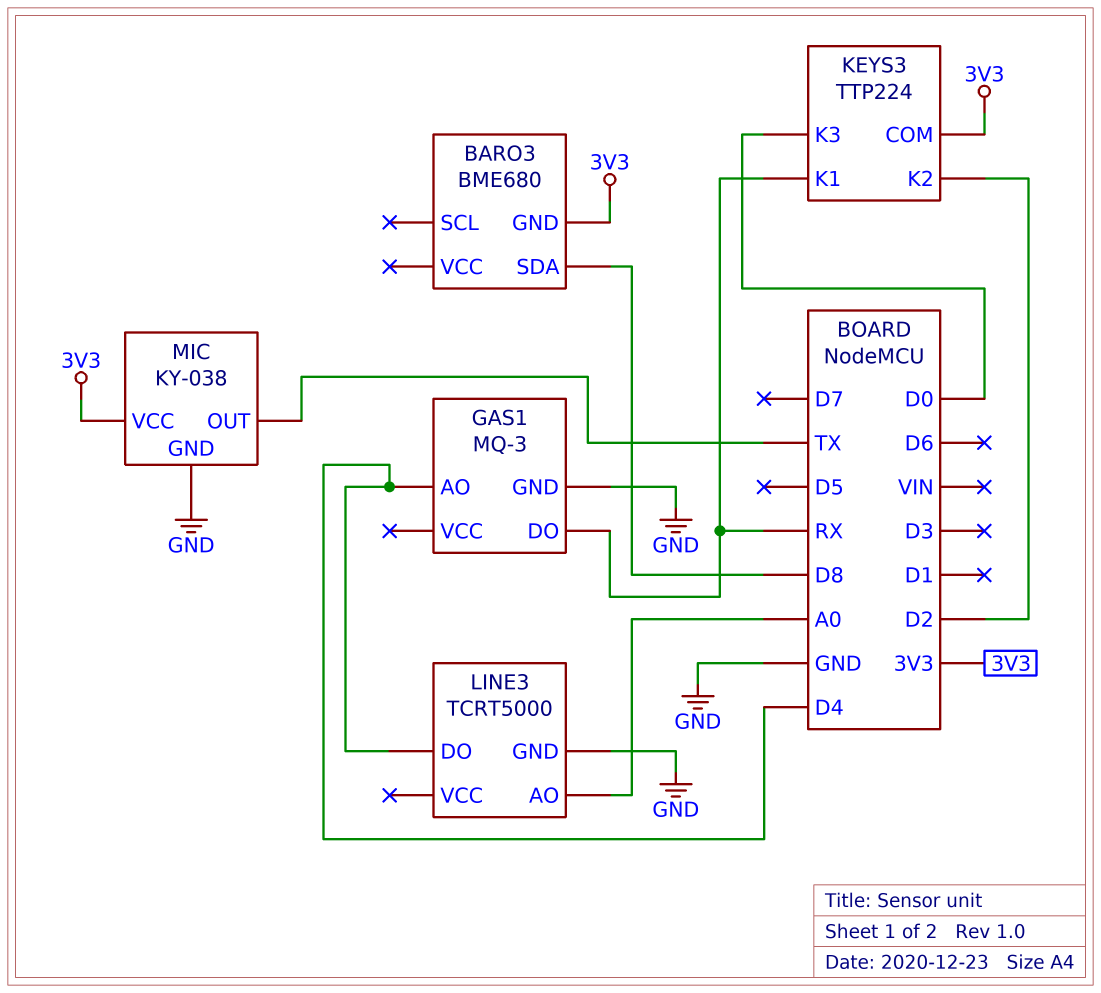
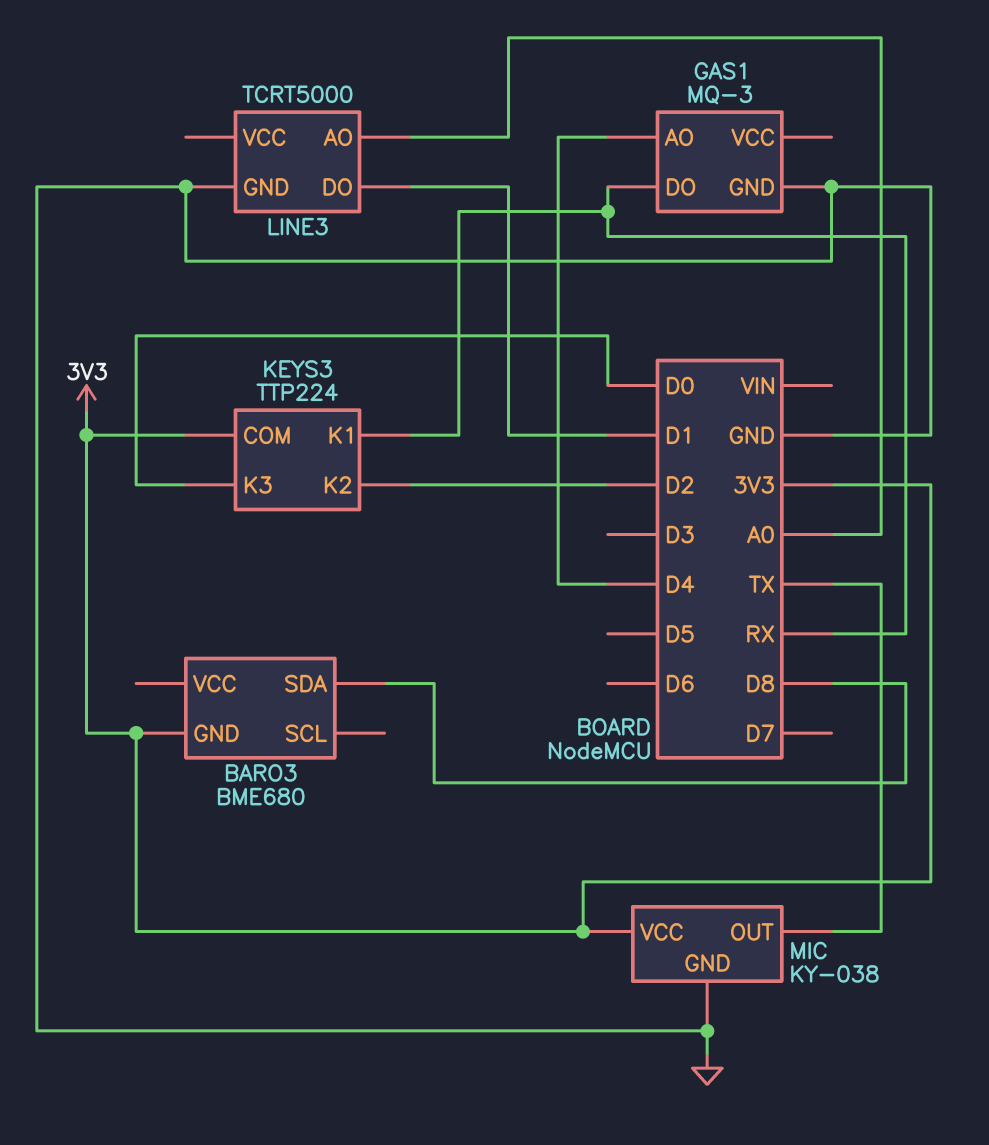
LINE3 pin DO: D4 -> D1

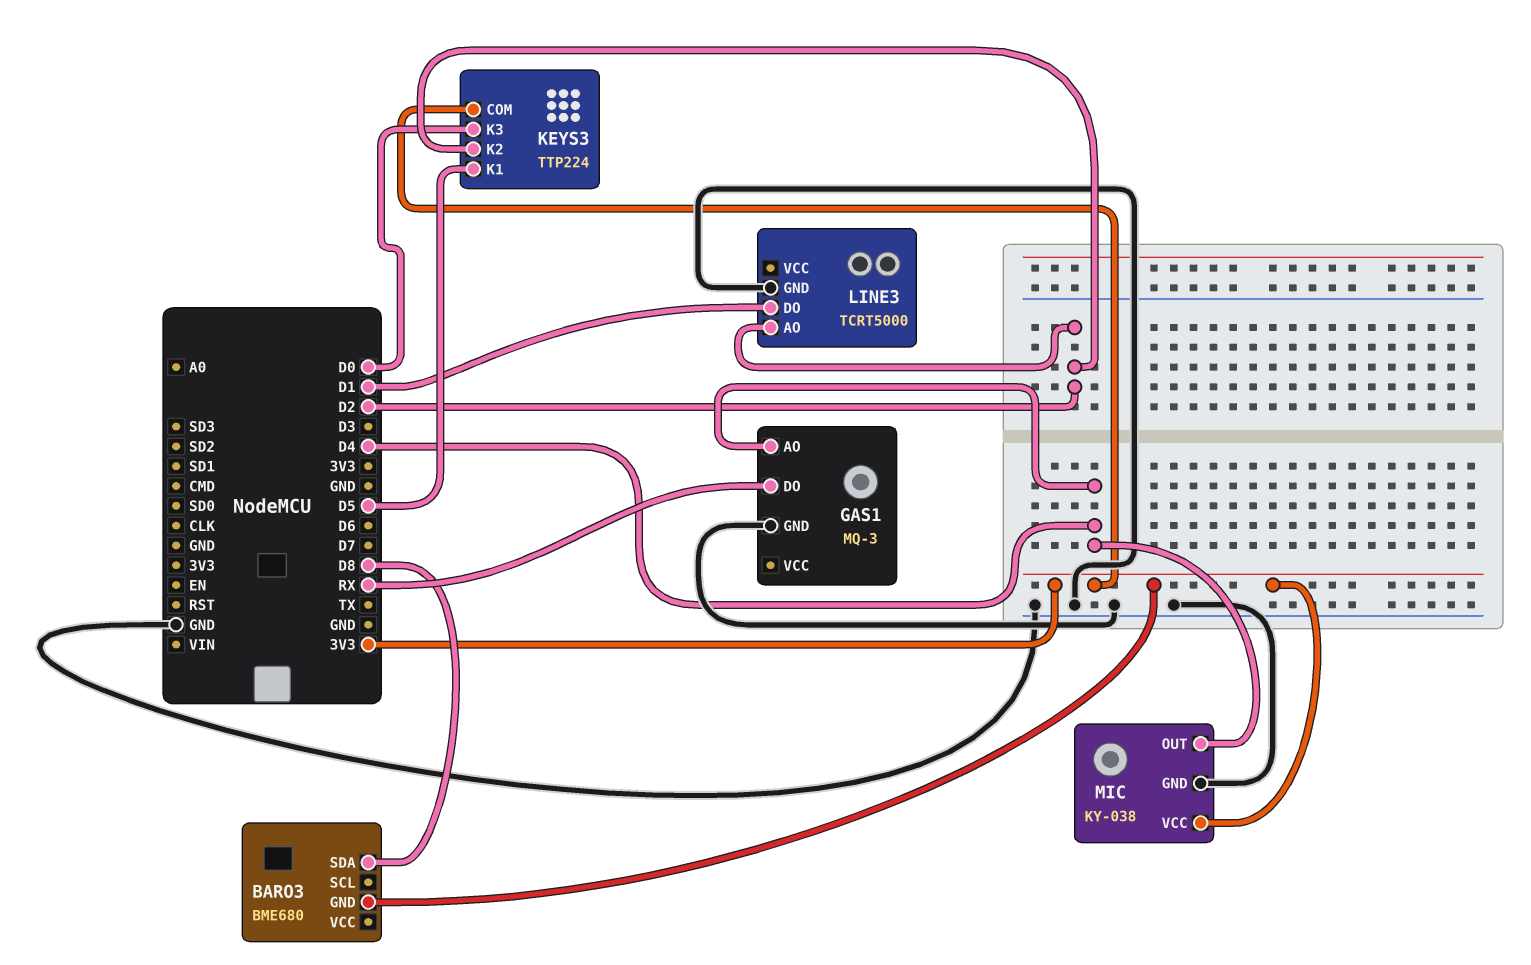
KEYS3 pin K1: RX -> D5
LINE3 pin AO: A0 -> D2
MIC pin OUT: TX -> D4

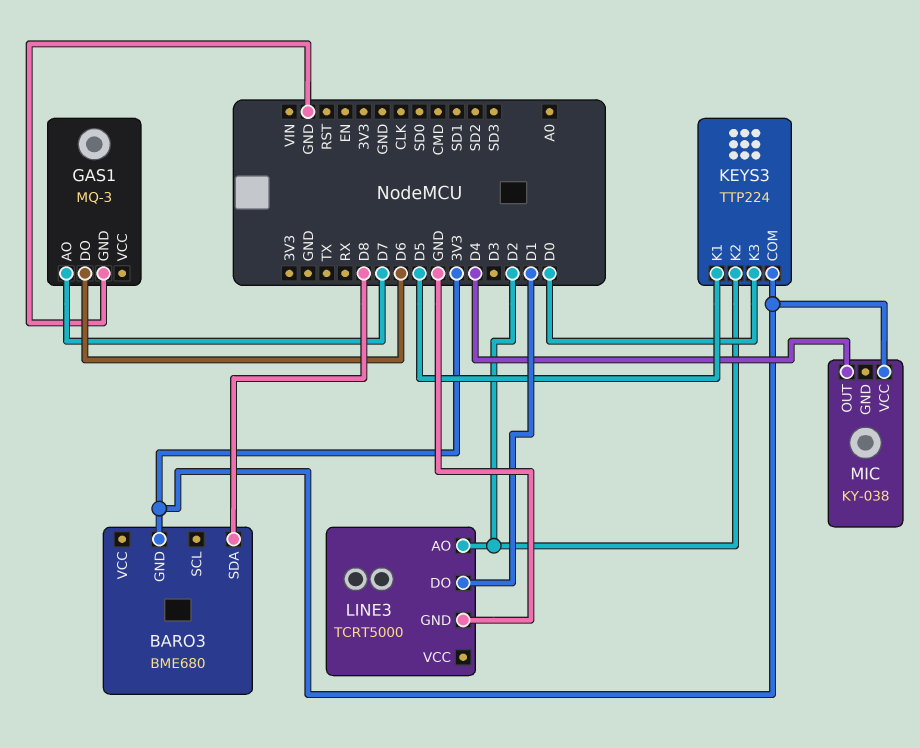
GAS1 pin AO: D4 -> D7
GAS1 pin DO: RX -> D6
MIC pin GND: GND -> none

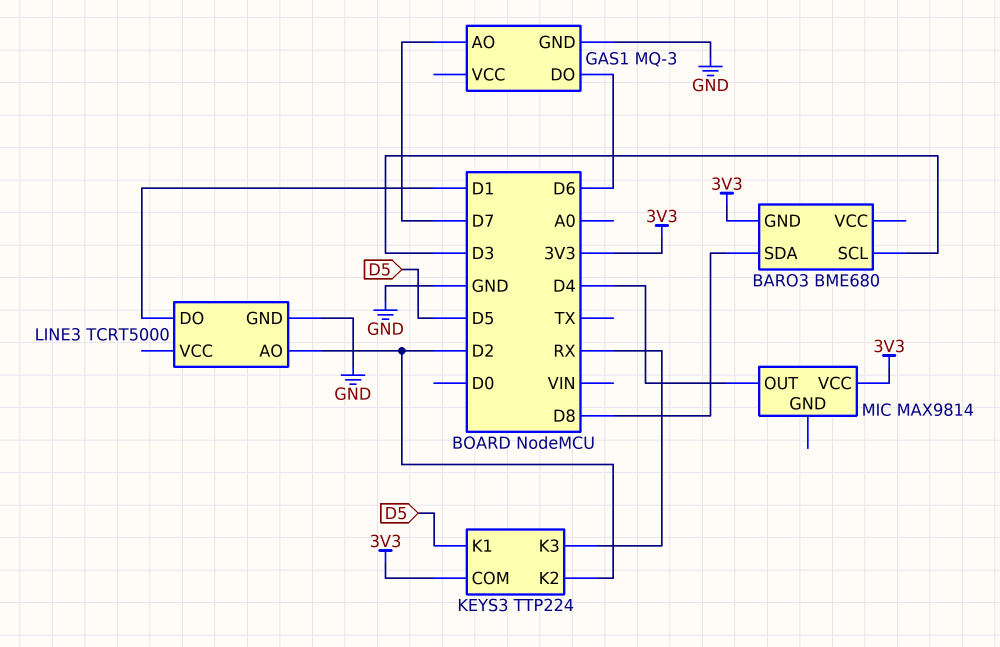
BARO3 pin SCL: none -> D3
KEYS3 pin K3: D0 -> RX
MIC: KY-038 -> MAX9814

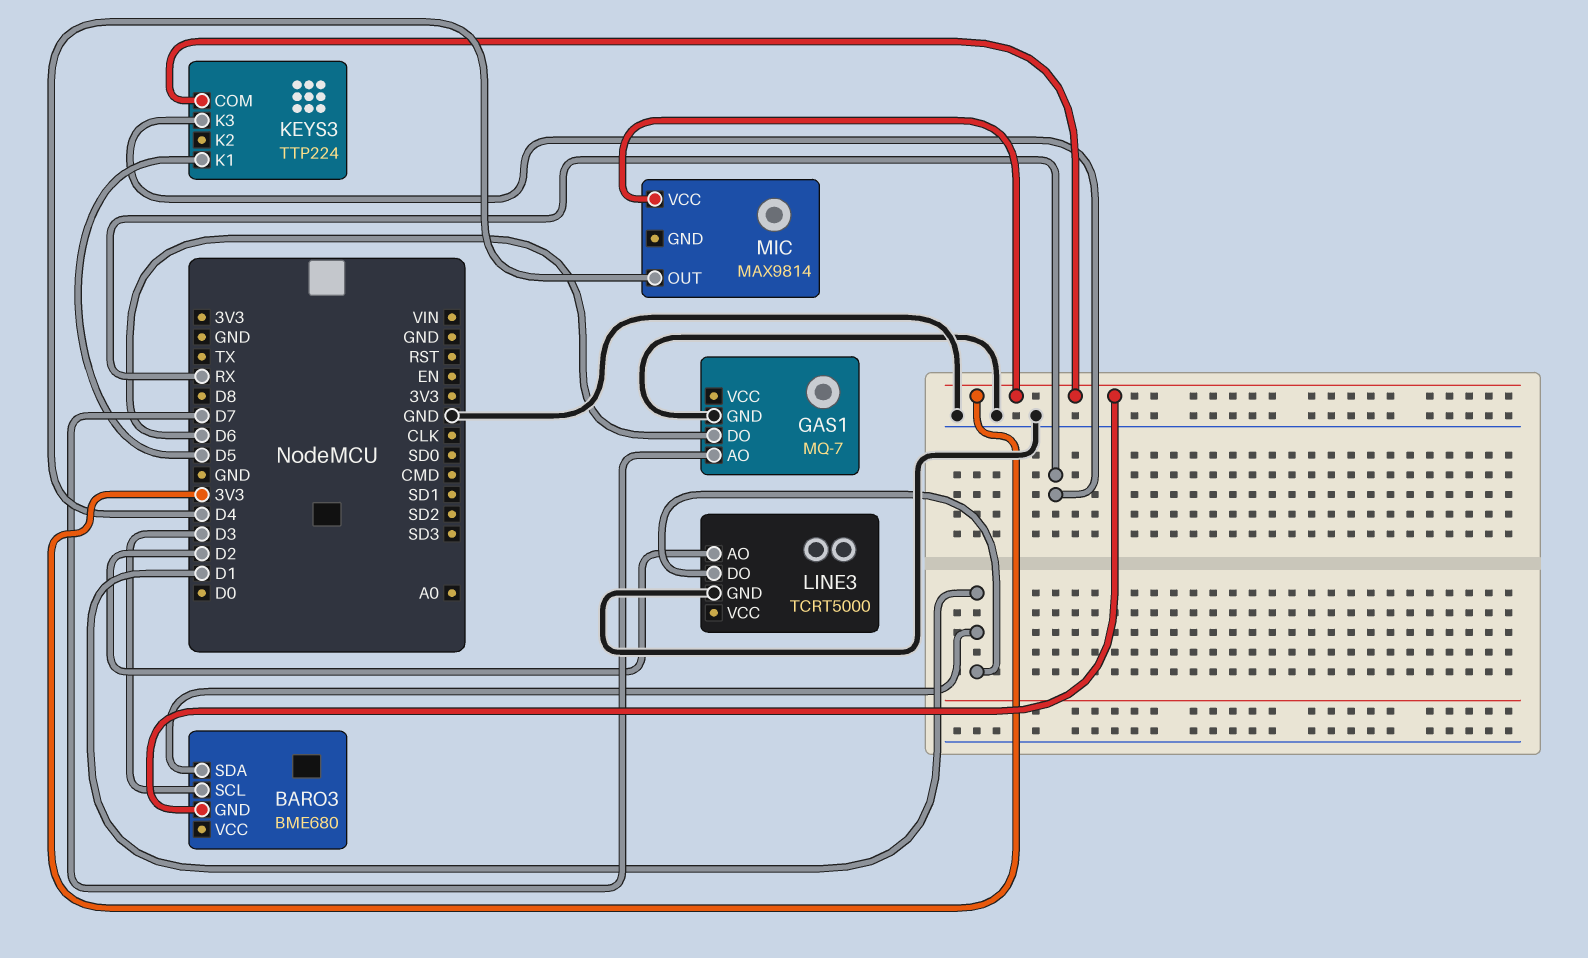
BARO3 pin SDA: D8 -> D1
GAS1: MQ-3 -> MQ-7
KEYS3 pin K2: D2 -> none

